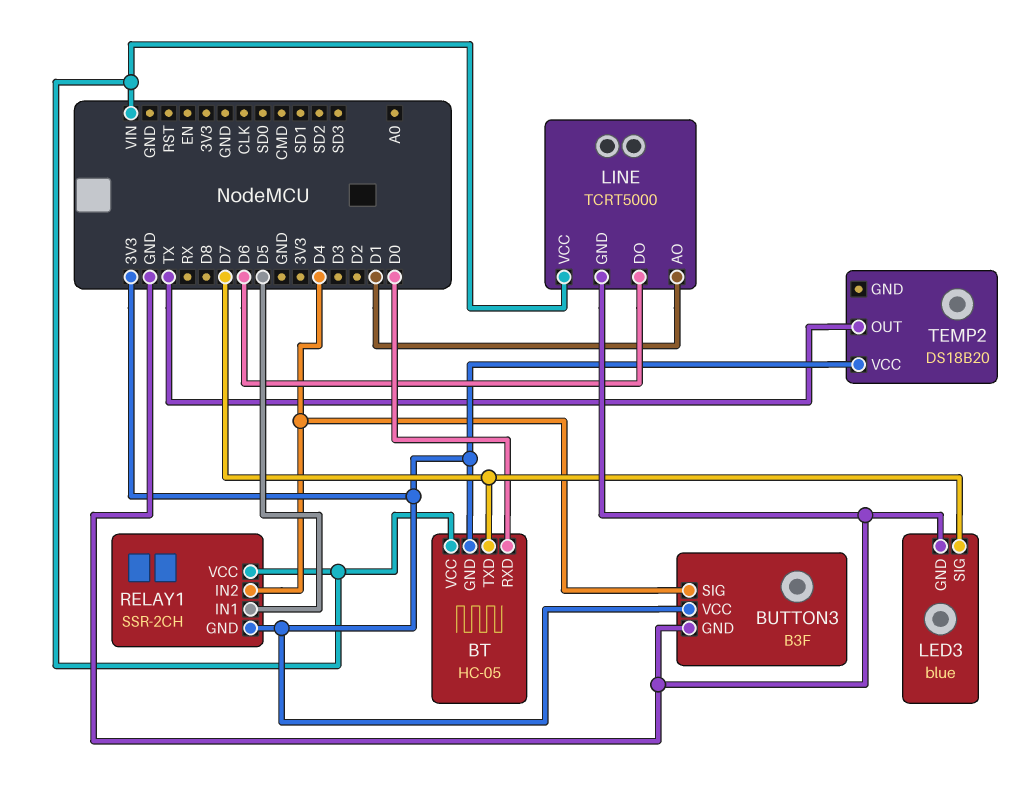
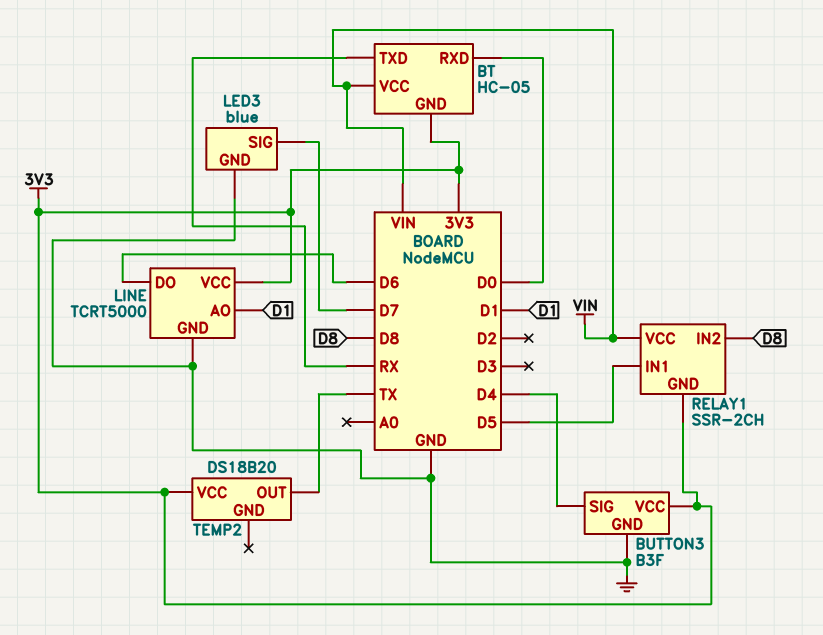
BT pin TXD: D7 -> RX
LINE pin VCC: VIN -> 3V3
RELAY1 pin IN2: D4 -> D8

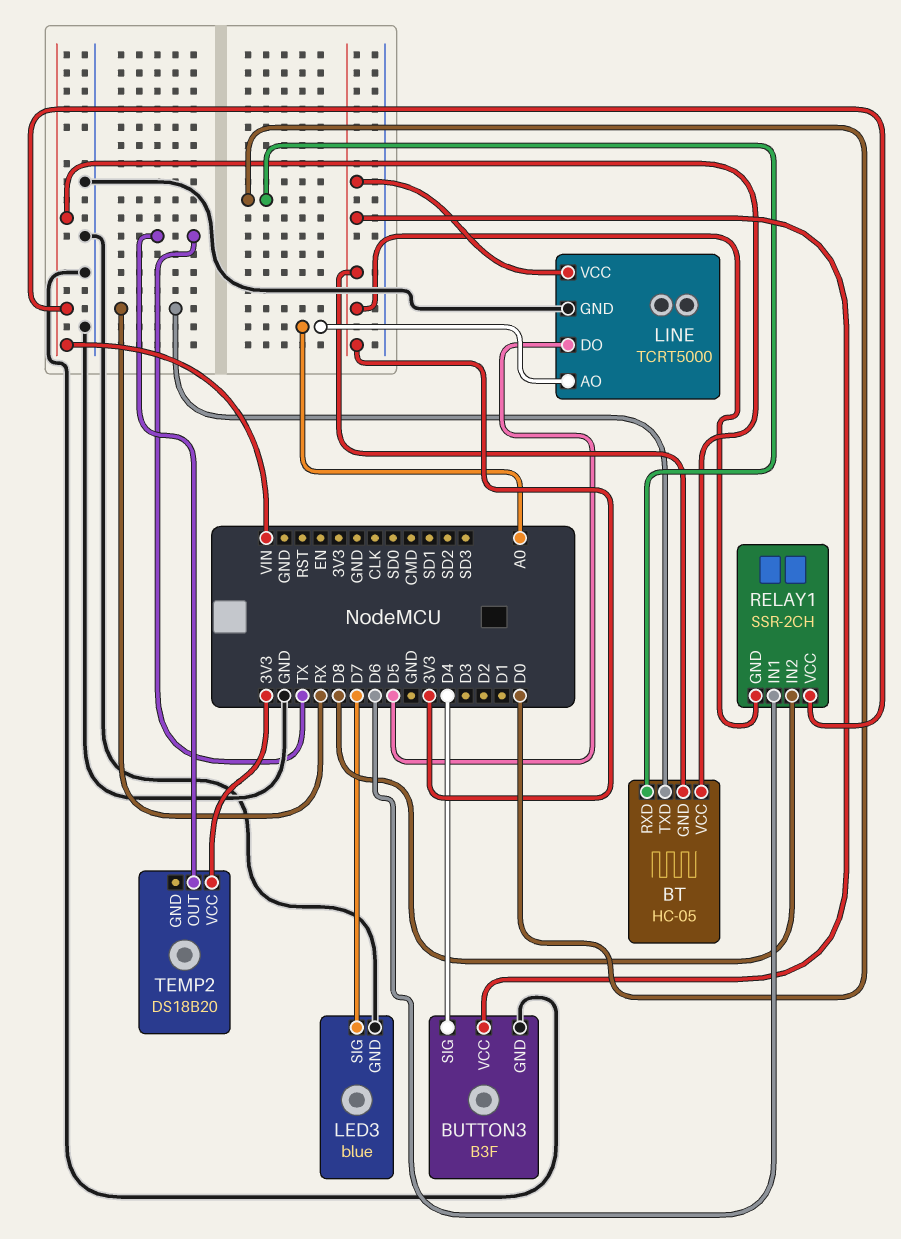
LINE pin AO: D1 -> A0
LINE pin DO: D6 -> D5
RELAY1 pin IN1: D5 -> D6

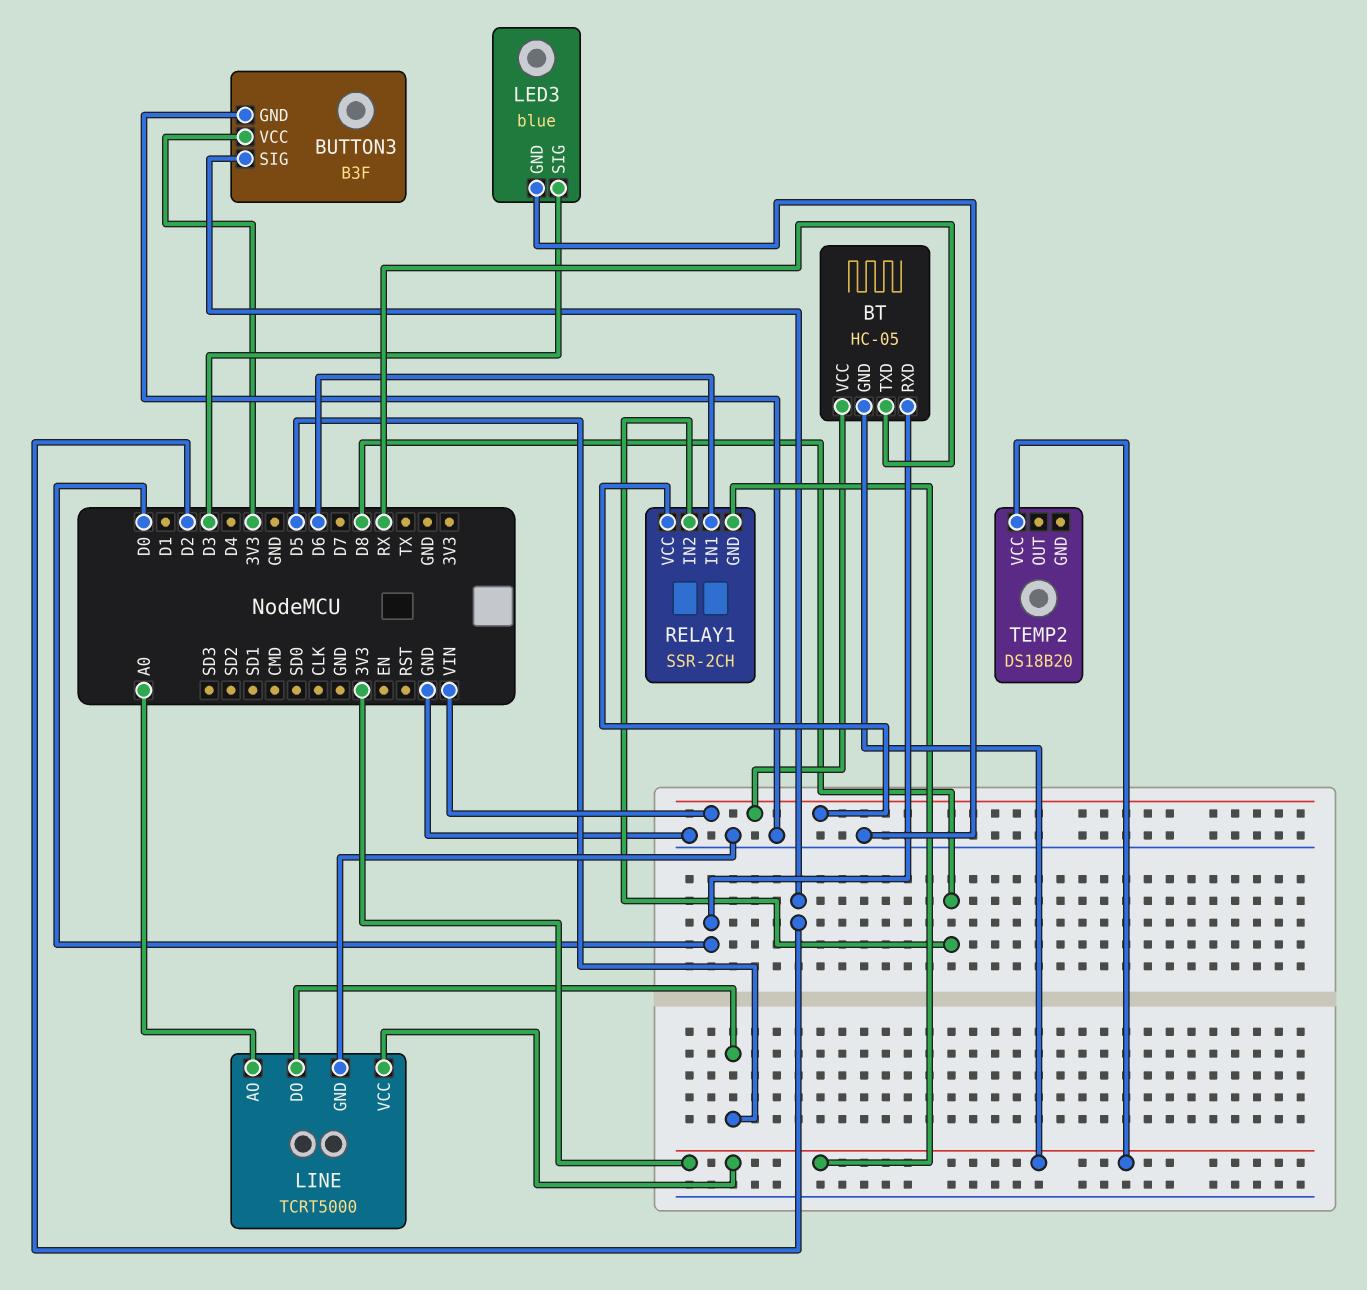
BUTTON3 pin SIG: D4 -> D2
LED3 pin SIG: D7 -> D3
TEMP2 pin OUT: TX -> none

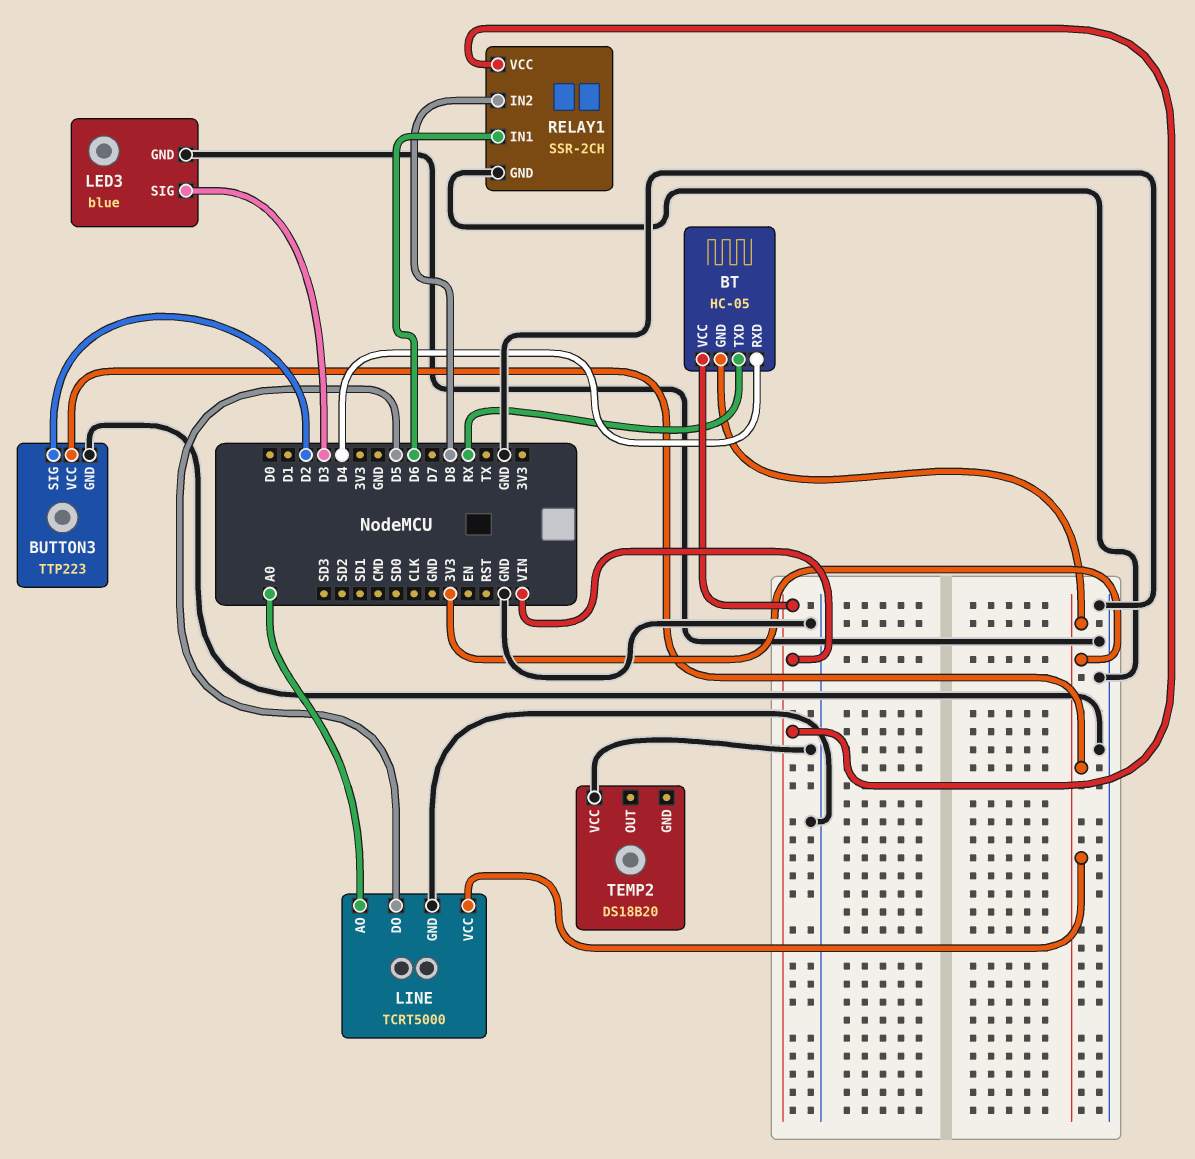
BT pin RXD: D0 -> D4
BUTTON3: B3F -> TTP223
RELAY1 pin GND: 3V3 -> GND
TEMP2 pin VCC: 3V3 -> GND

